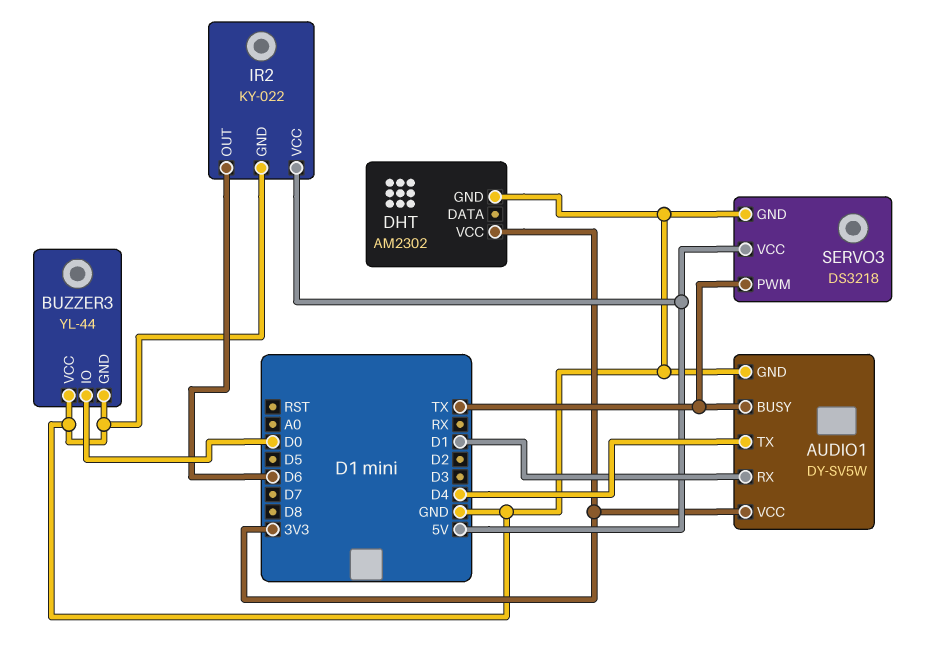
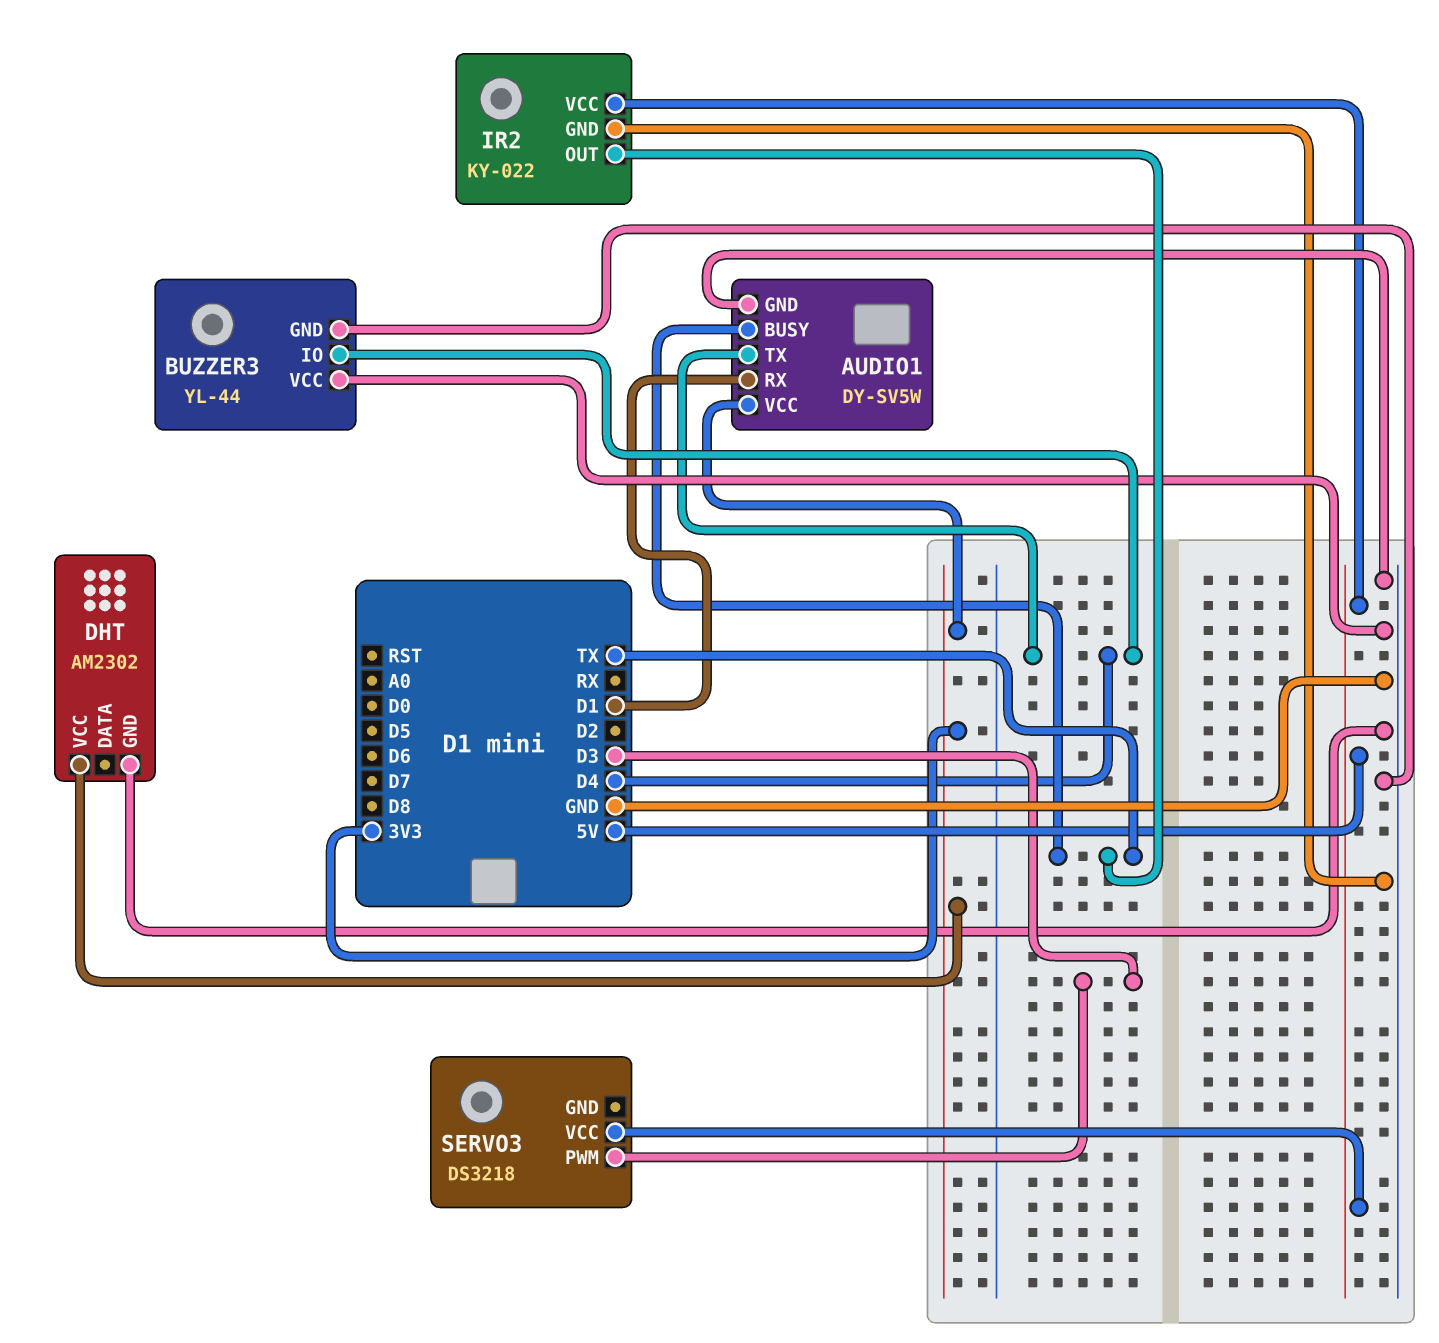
BUZZER3 pin IO: D0 -> D4
IR2 pin OUT: D6 -> TX
SERVO3 pin GND: GND -> none
SERVO3 pin PWM: TX -> D3

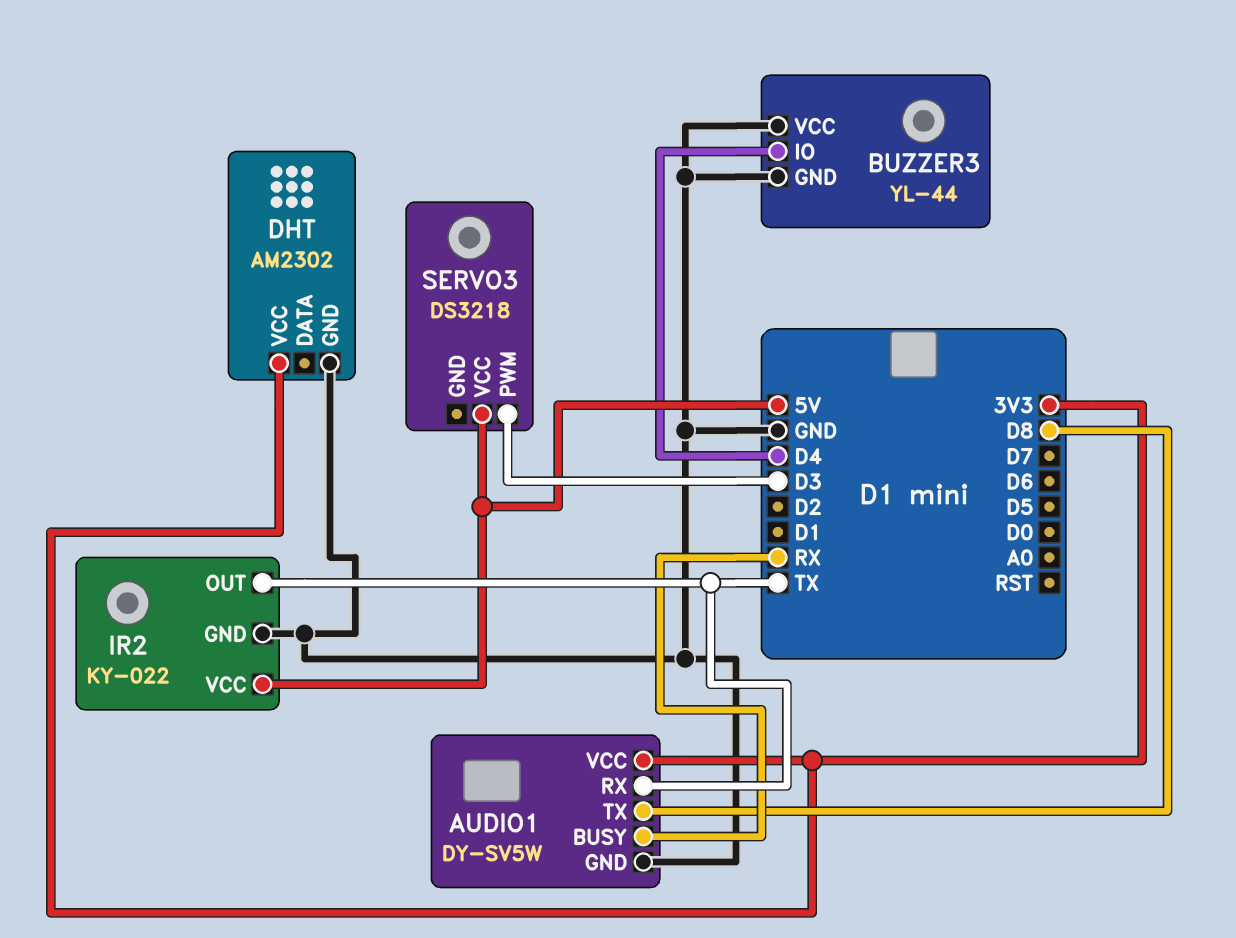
AUDIO1 pin BUSY: TX -> RX
AUDIO1 pin RX: D1 -> TX
AUDIO1 pin TX: D4 -> D8

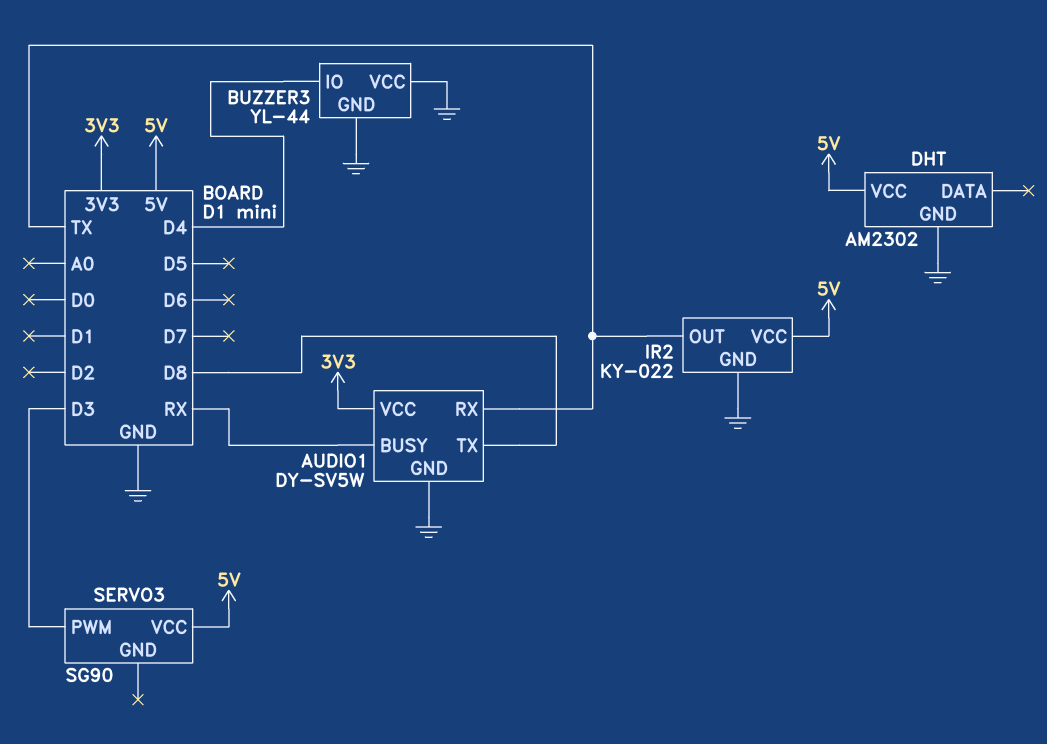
DHT pin VCC: 3V3 -> 5V
SERVO3: DS3218 -> SG90

